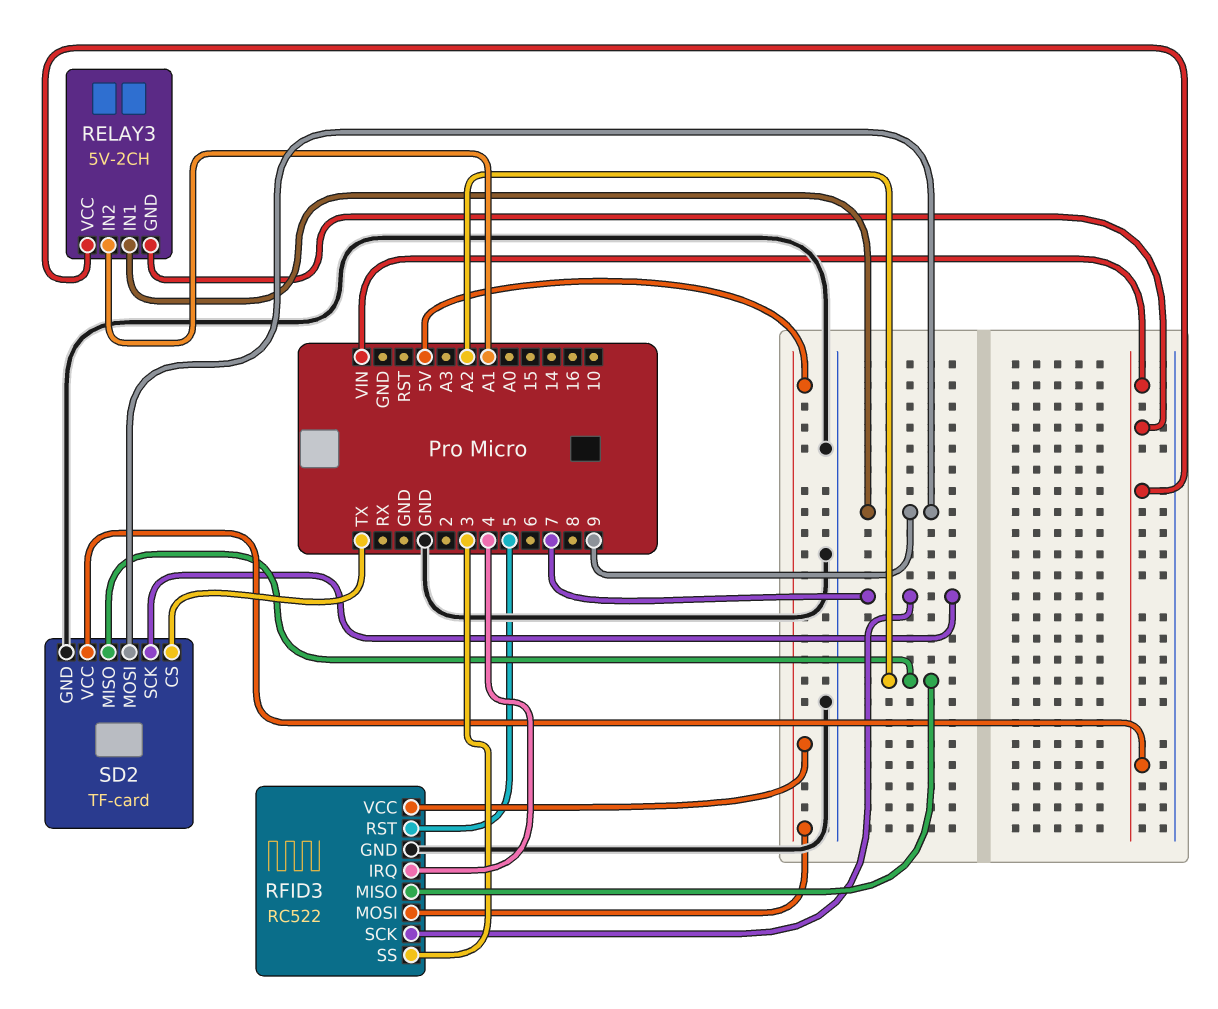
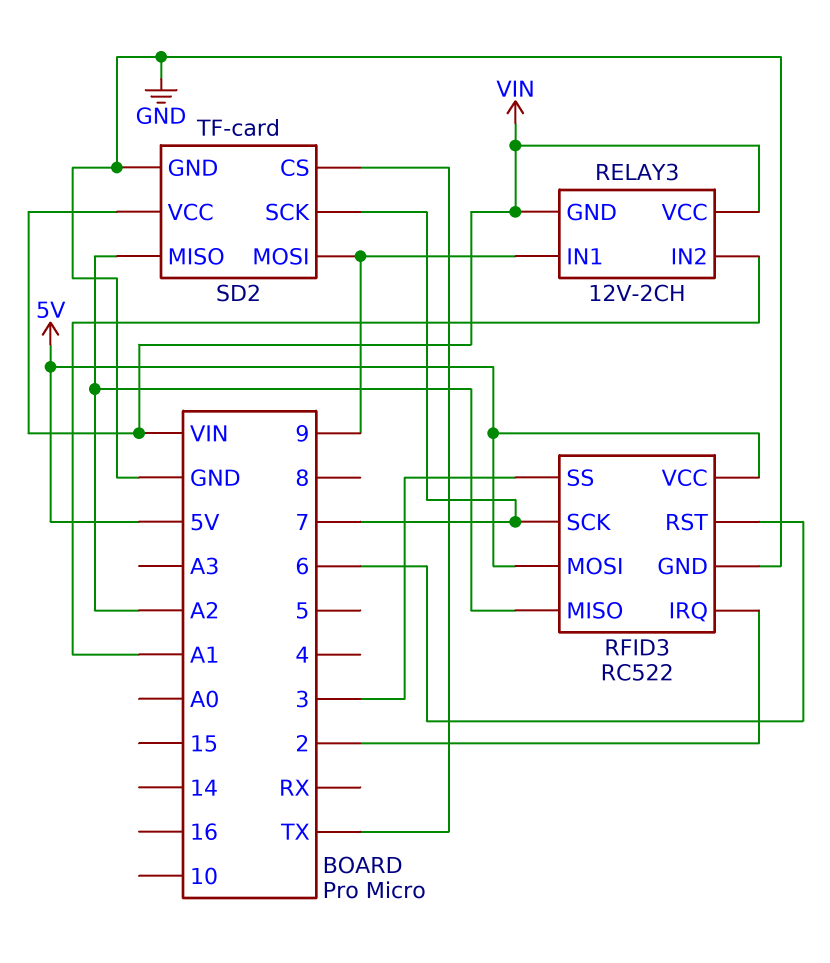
RELAY3: 5V-2CH -> 12V-2CH
RFID3 pin IRQ: 4 -> 2
RFID3 pin RST: 5 -> 6

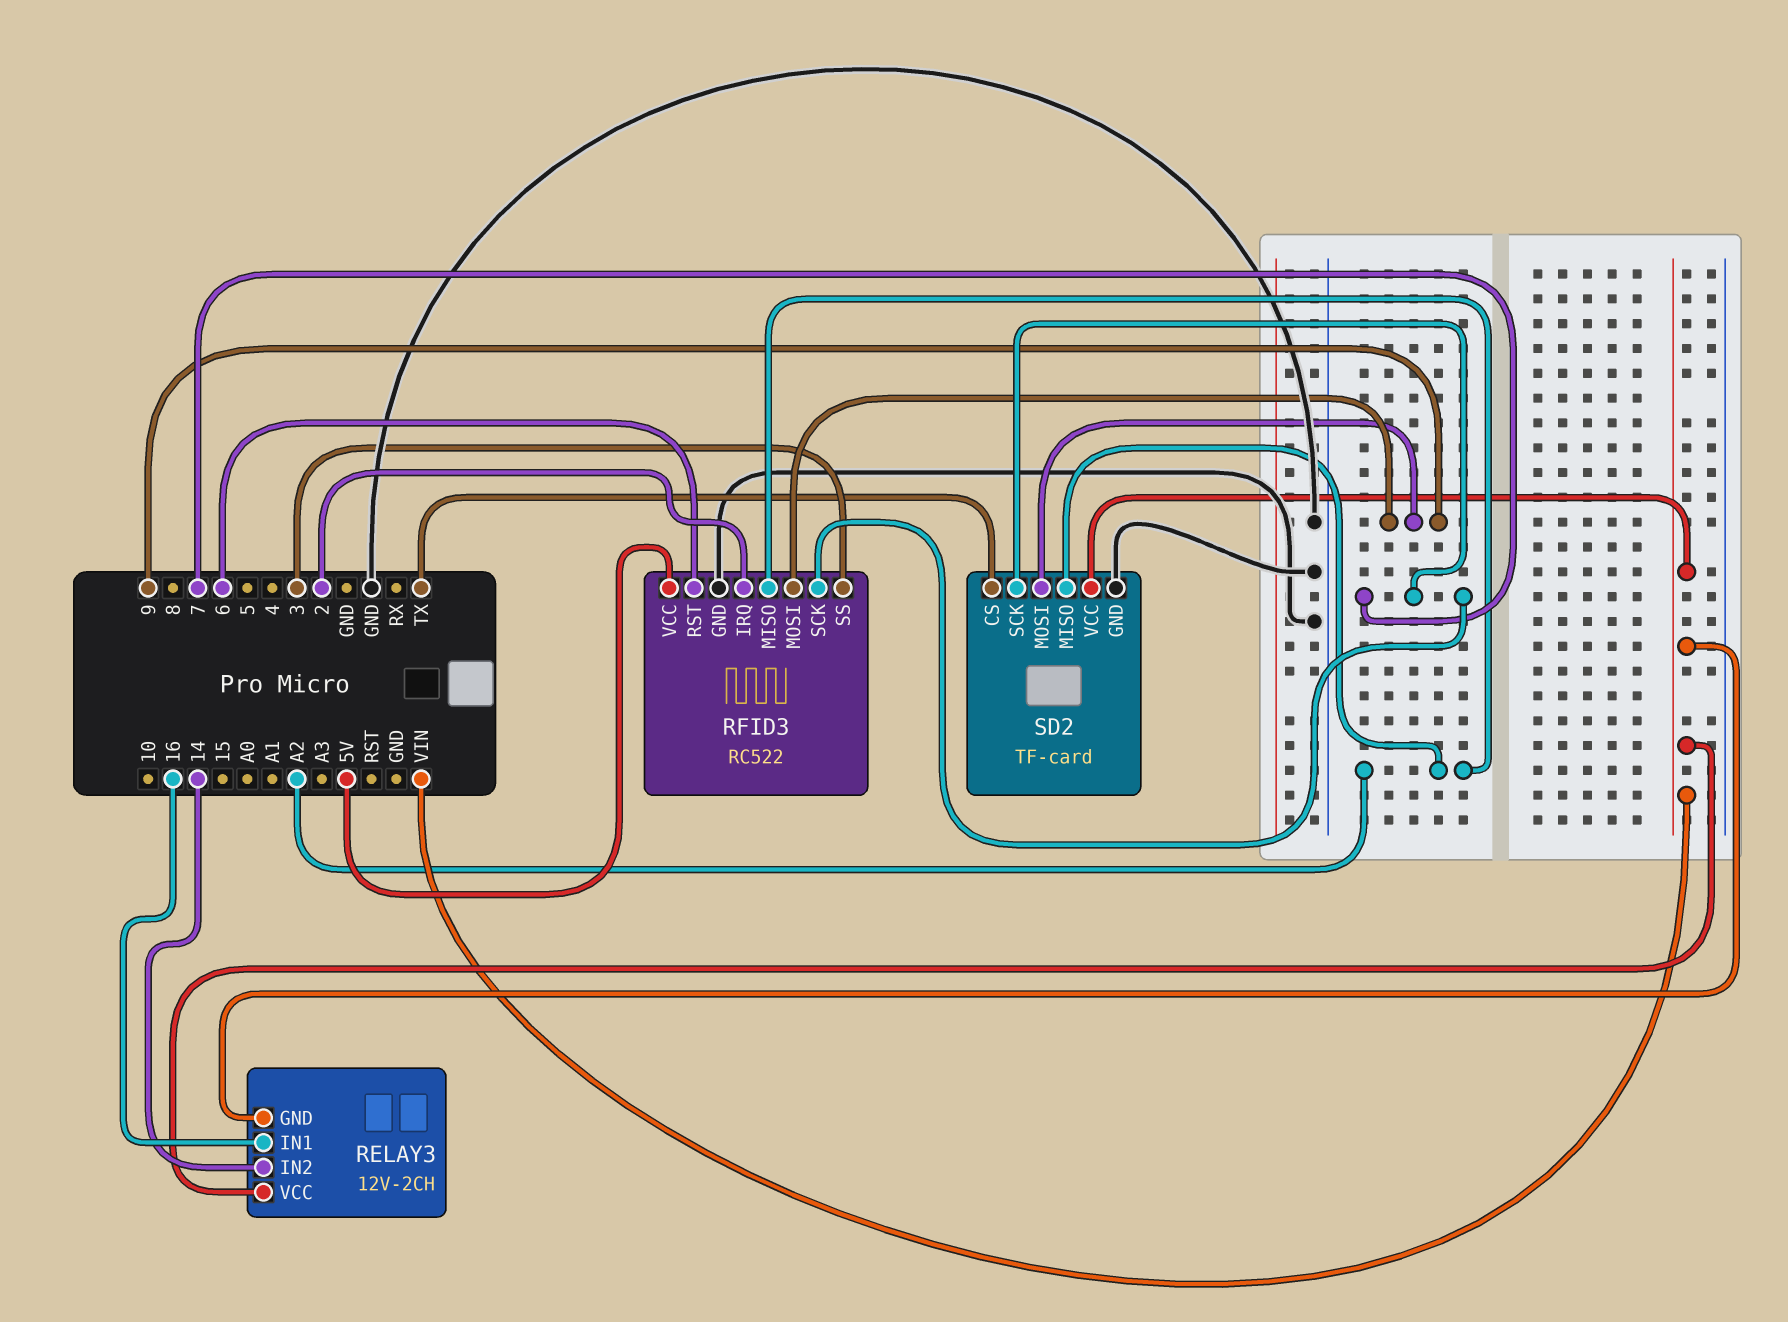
RELAY3 pin IN1: 9 -> 16
RELAY3 pin IN2: A1 -> 14
RFID3 pin MOSI: 5V -> 9

